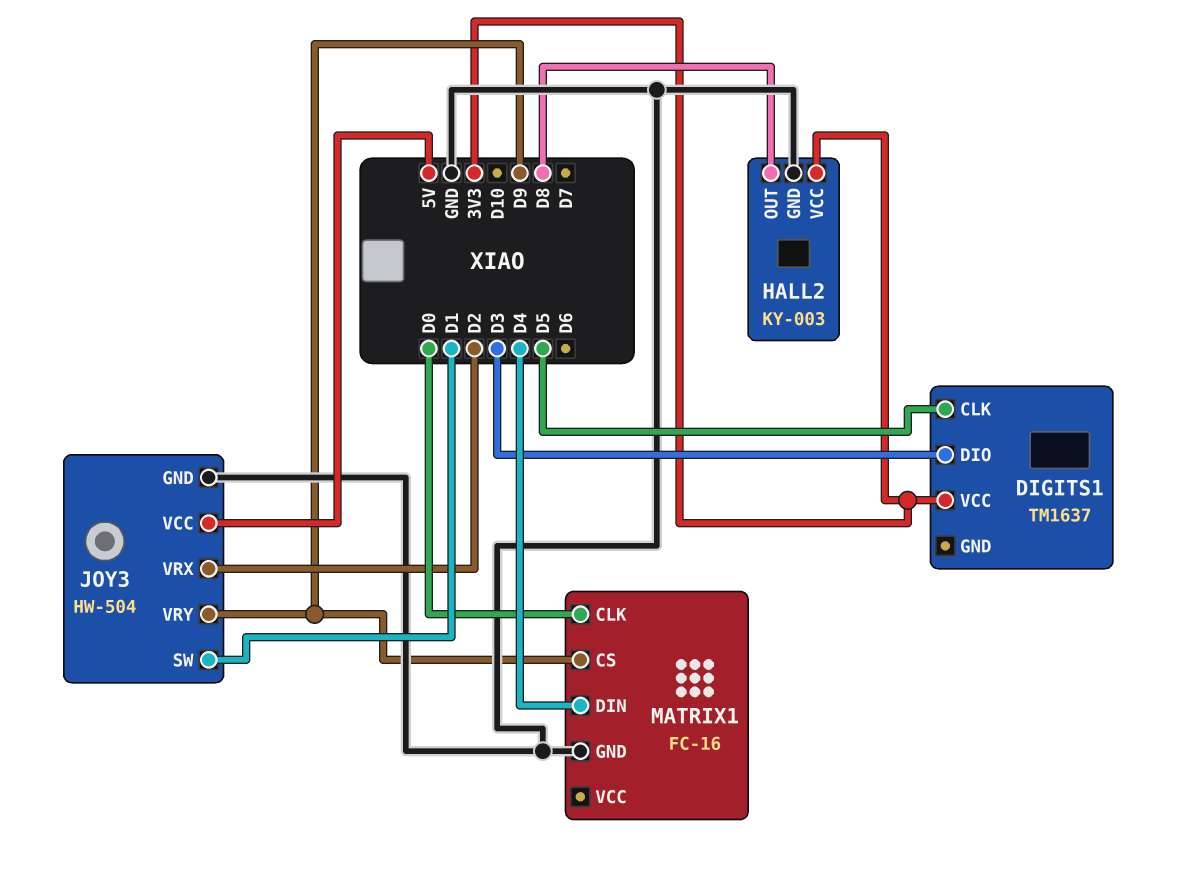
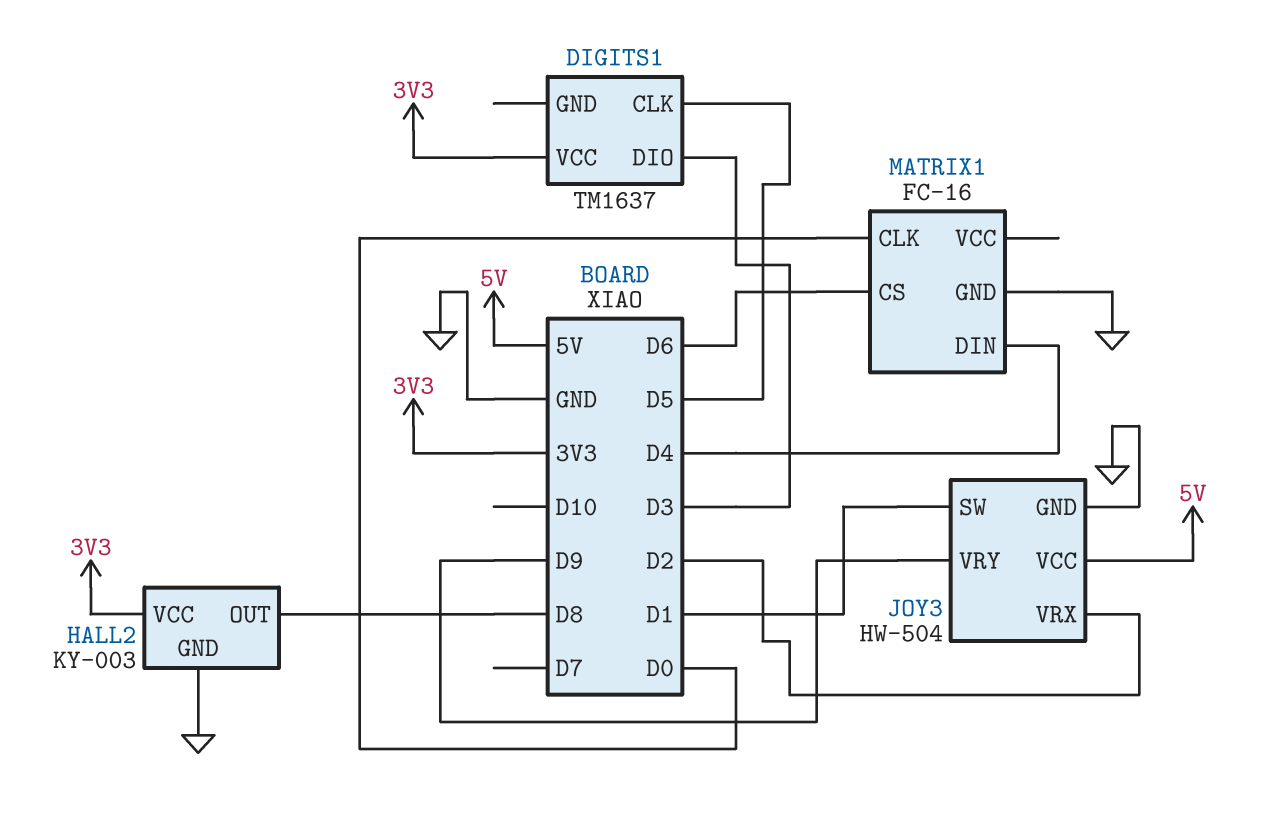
MATRIX1 pin CS: D9 -> D6

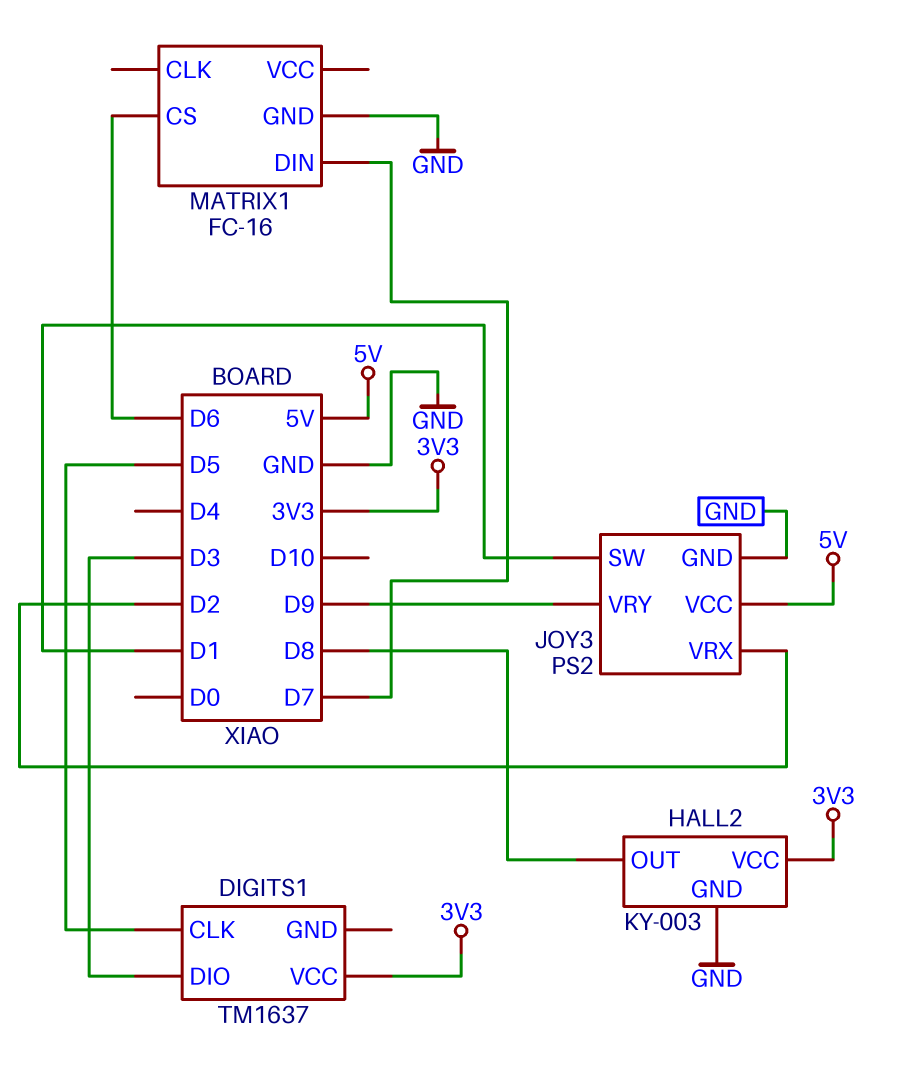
JOY3: HW-504 -> PS2
MATRIX1 pin CLK: D0 -> none
MATRIX1 pin DIN: D4 -> D7

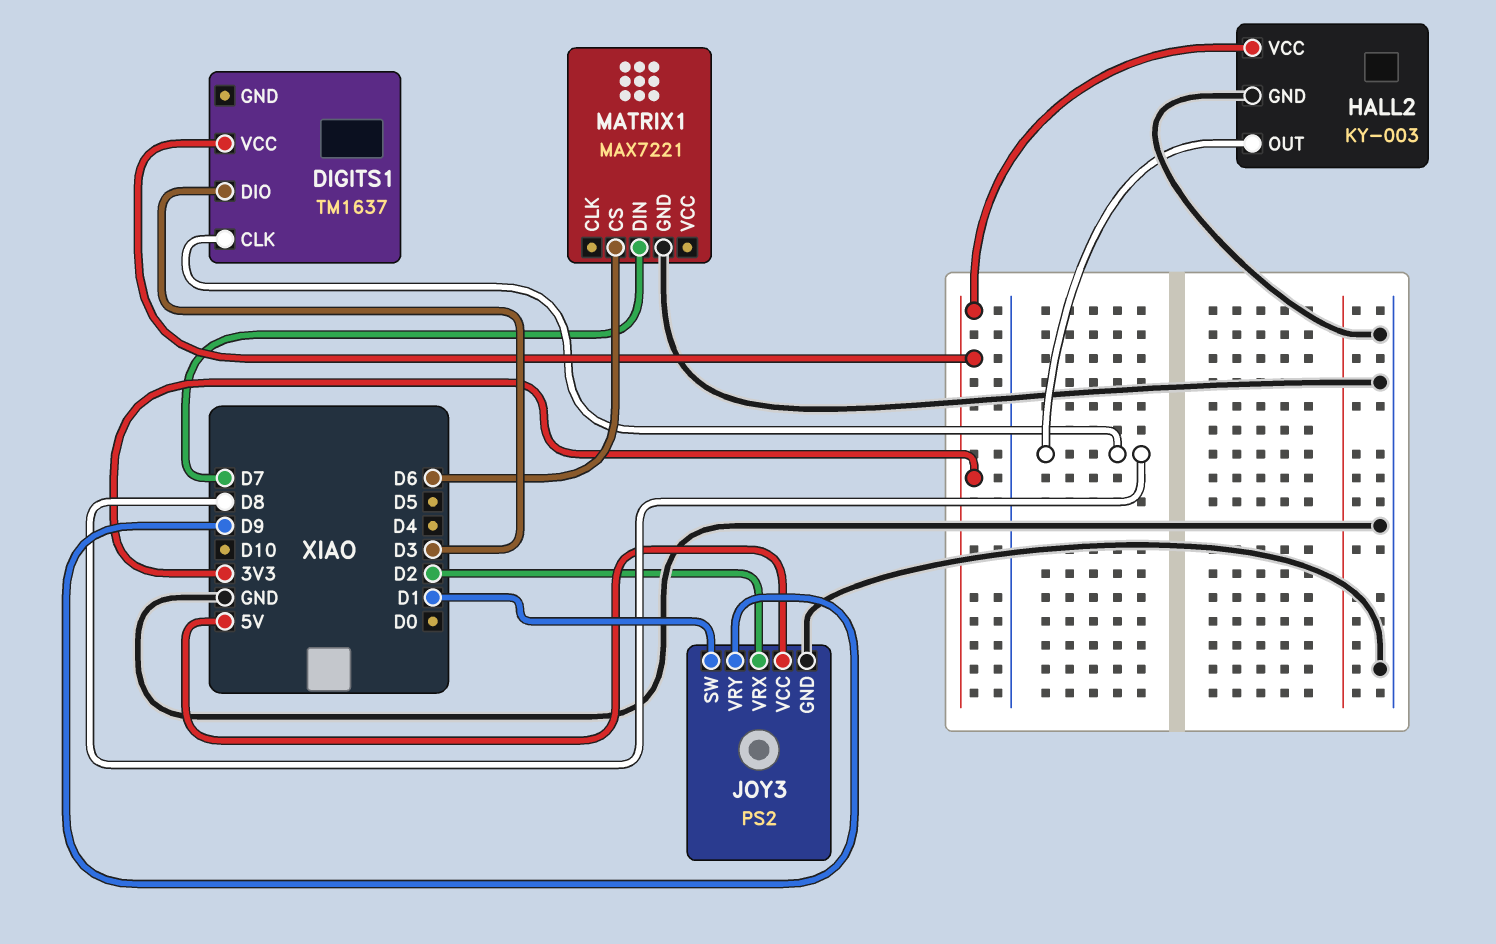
DIGITS1 pin CLK: D5 -> D8
MATRIX1: FC-16 -> MAX7221

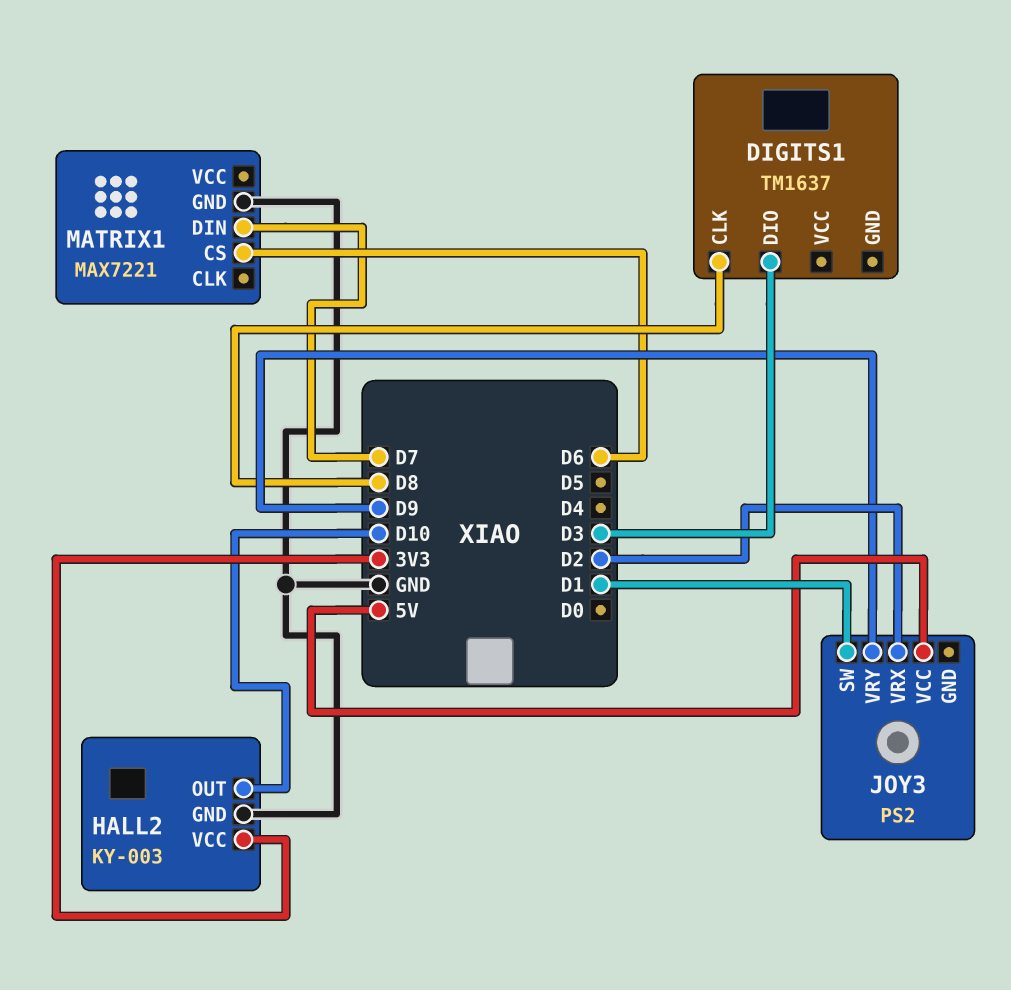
DIGITS1 pin VCC: 3V3 -> none
HALL2 pin OUT: D8 -> D10
JOY3 pin GND: GND -> none

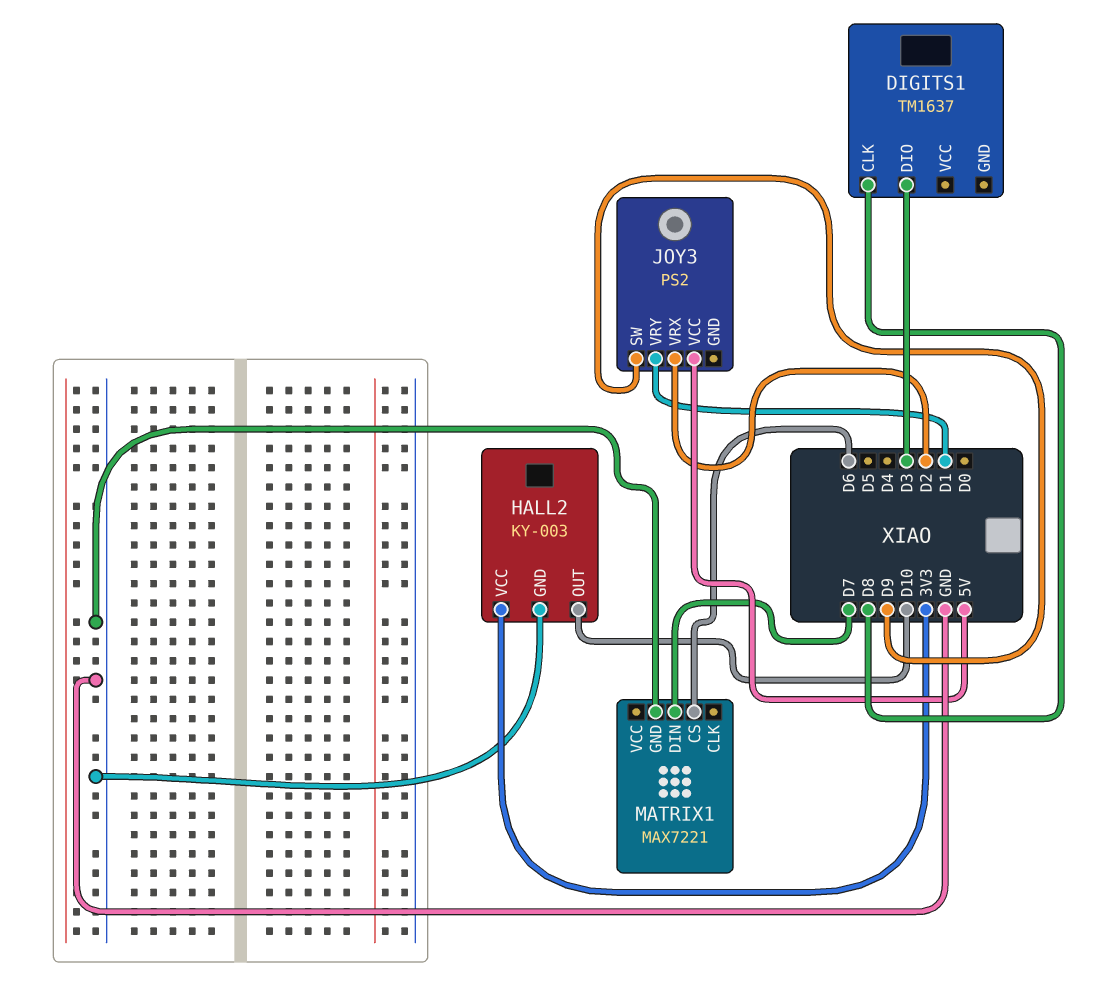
JOY3 pin SW: D1 -> D9
JOY3 pin VRY: D9 -> D1

